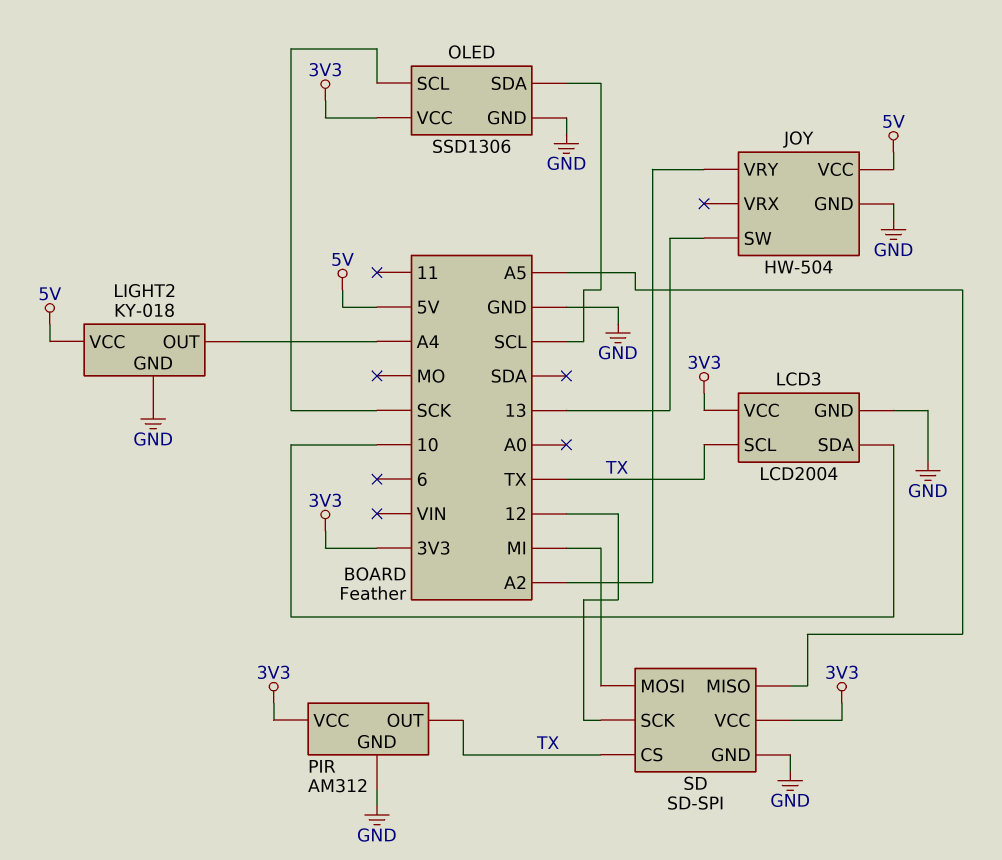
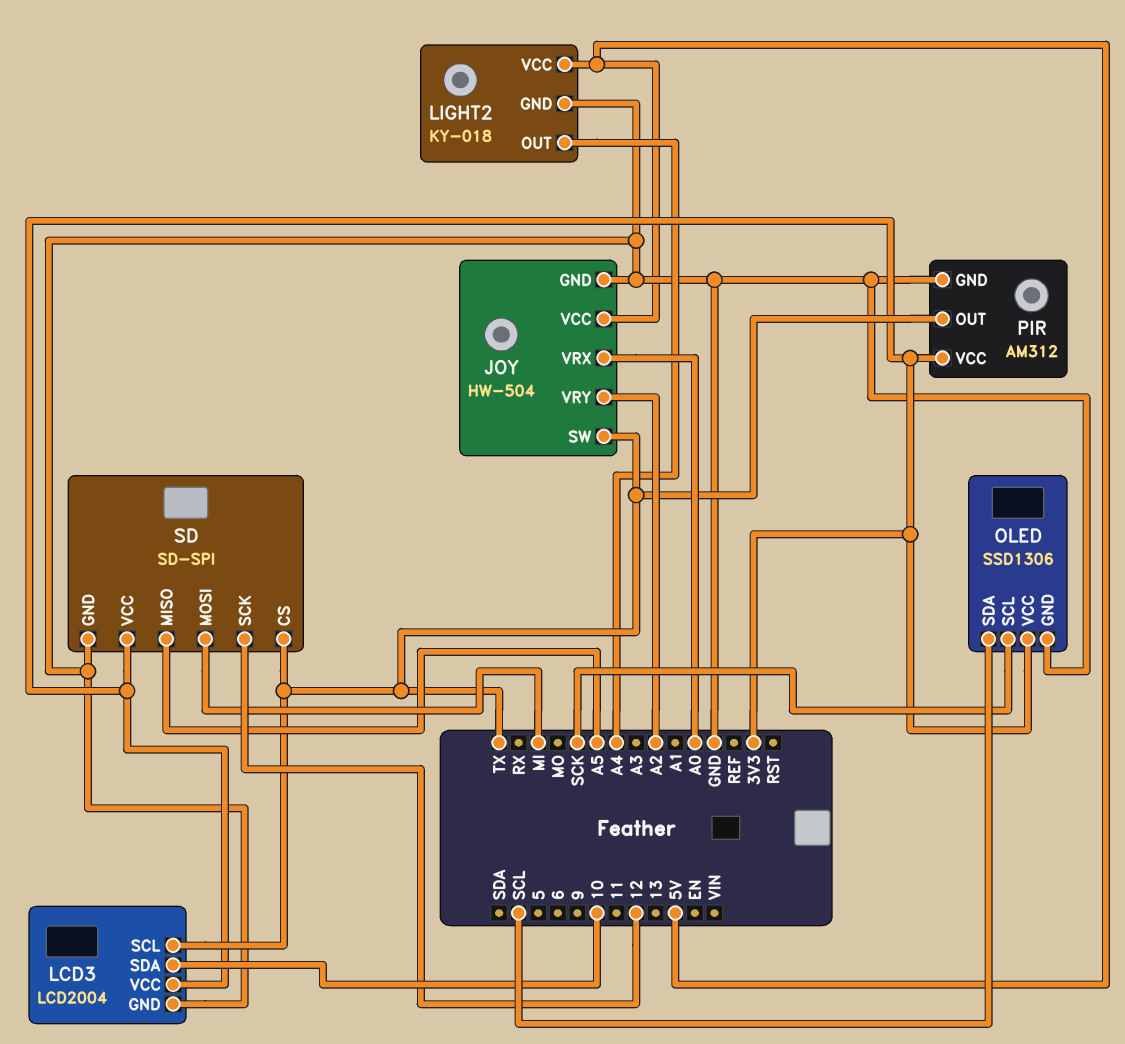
JOY pin SW: 13 -> TX
JOY pin VRX: none -> A0

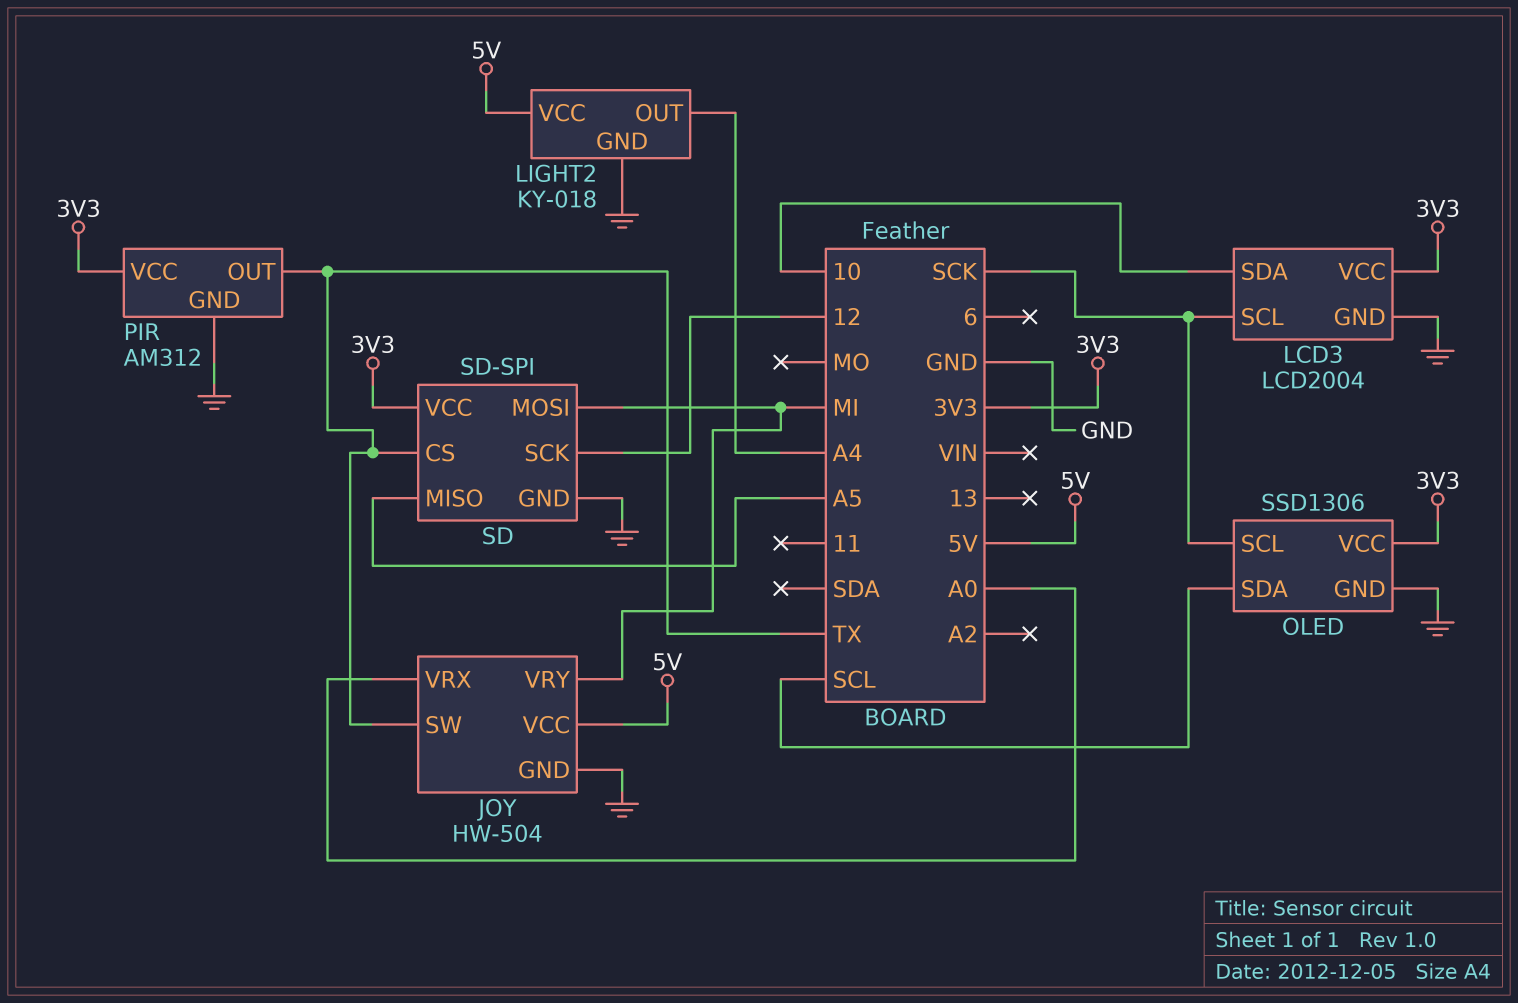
JOY pin VRY: A2 -> MI
LCD3 pin SCL: TX -> SCK

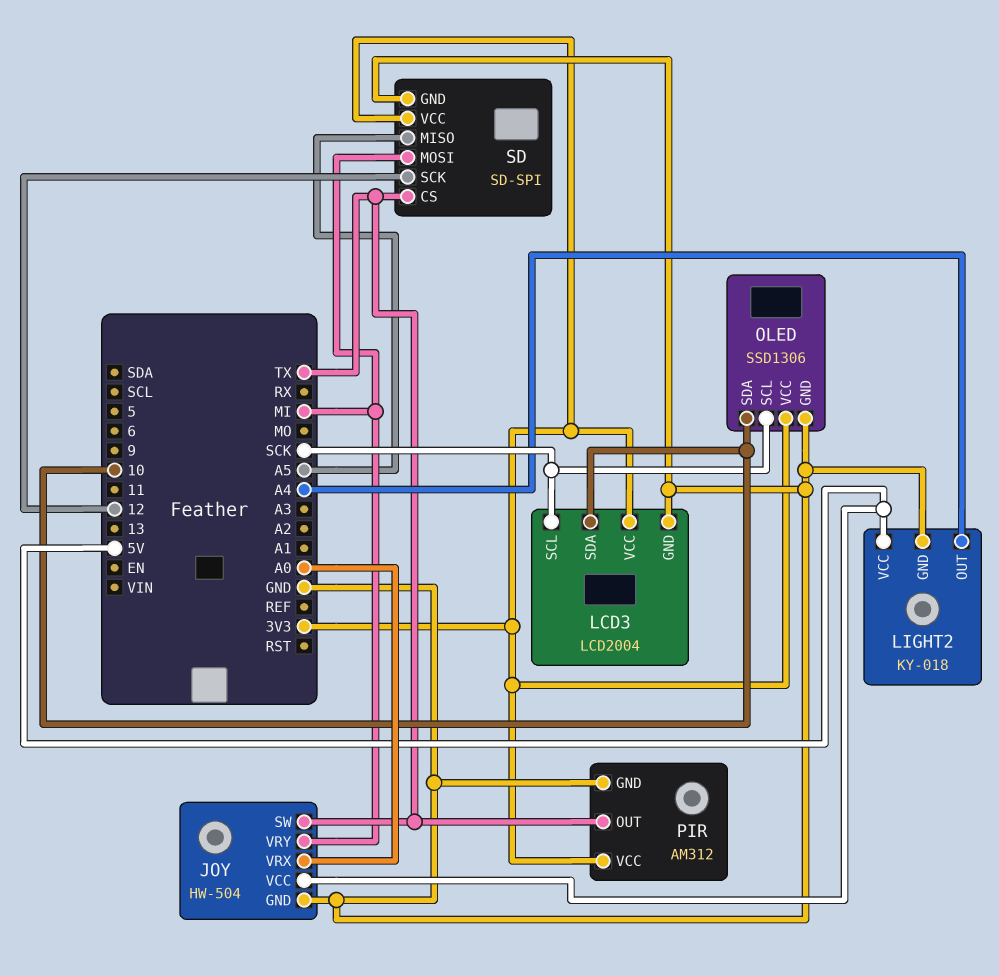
OLED pin SDA: SCL -> 10

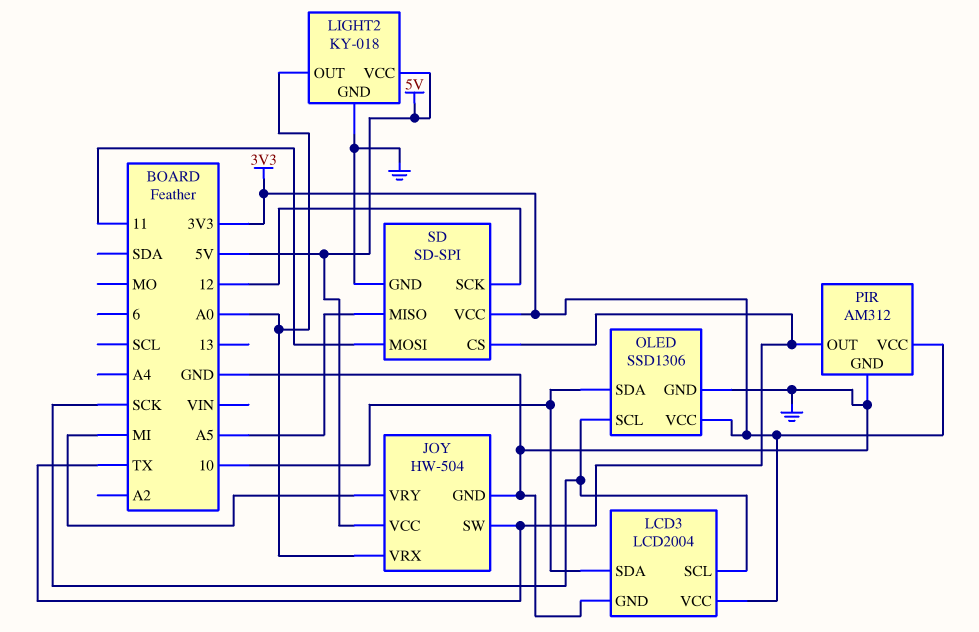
LIGHT2 pin OUT: A4 -> A0
SD pin MOSI: MI -> 11

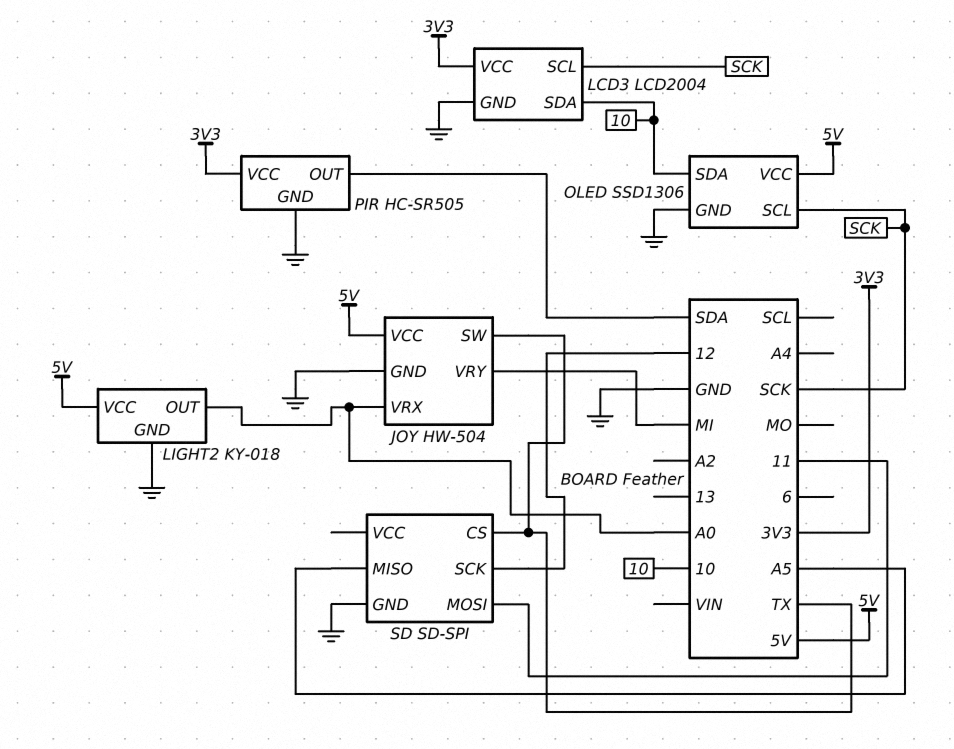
OLED pin VCC: 3V3 -> 5V
PIR: AM312 -> HC-SR505
PIR pin OUT: TX -> SDA
SD pin VCC: 3V3 -> none

